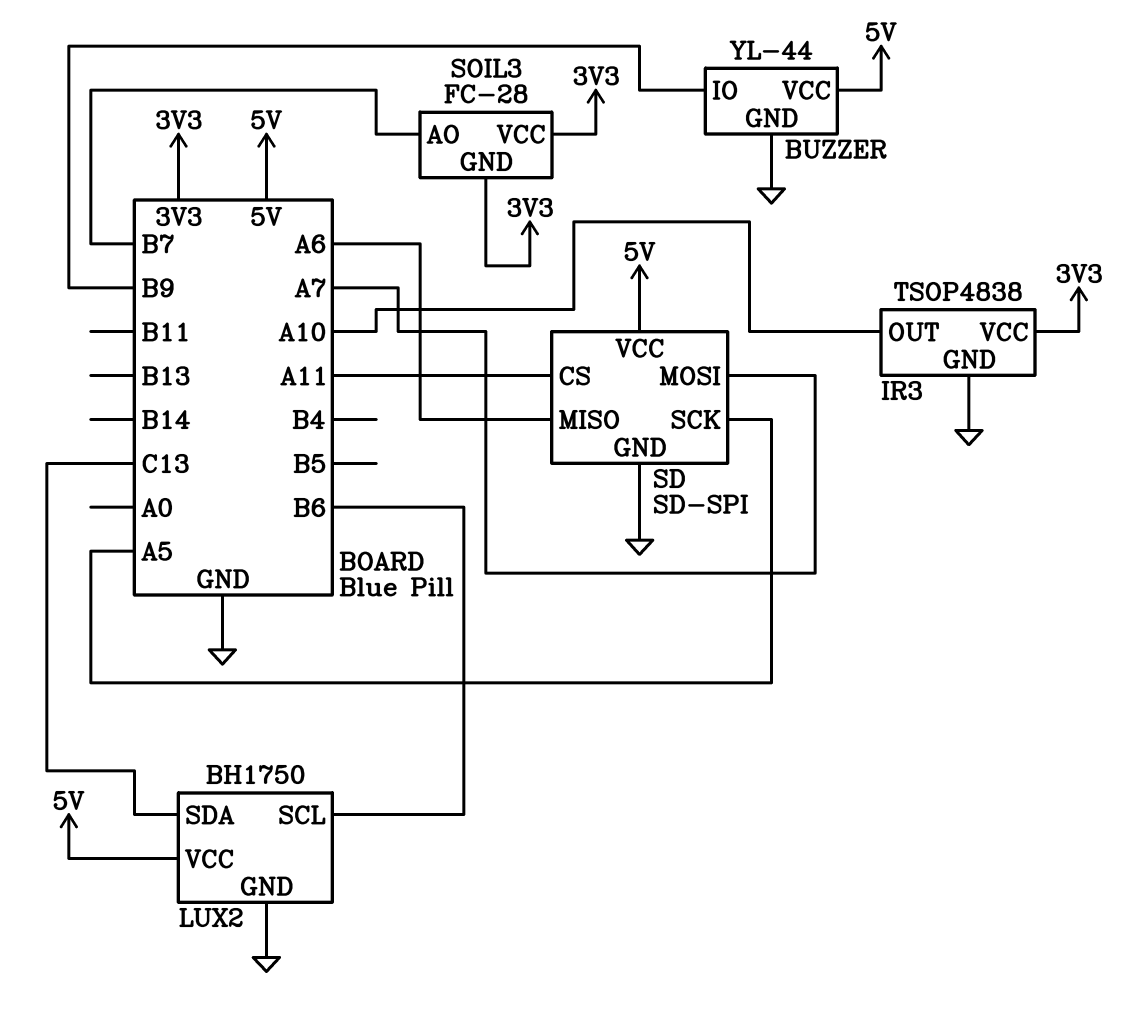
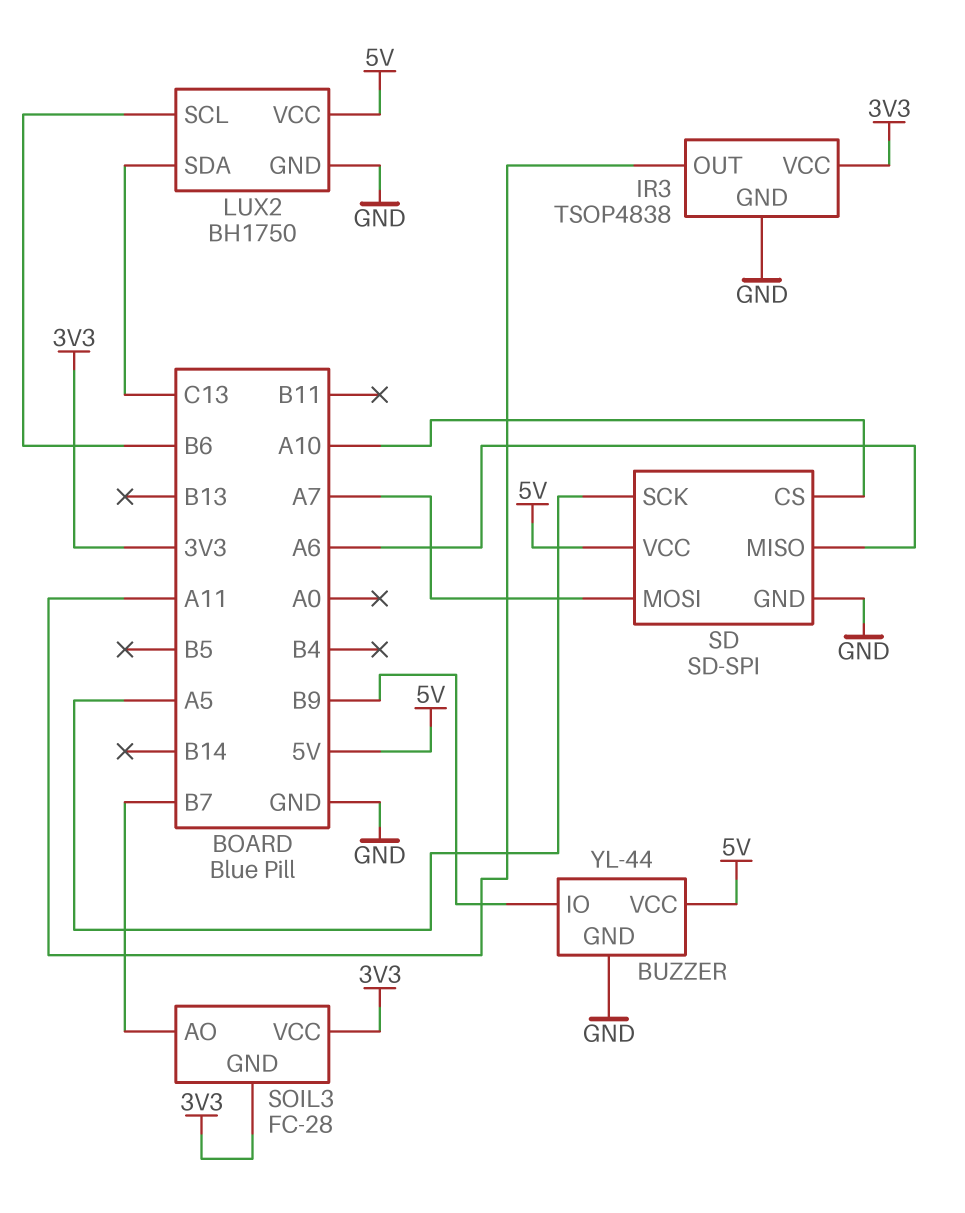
IR3 pin OUT: A10 -> A11
SD pin CS: A11 -> A10

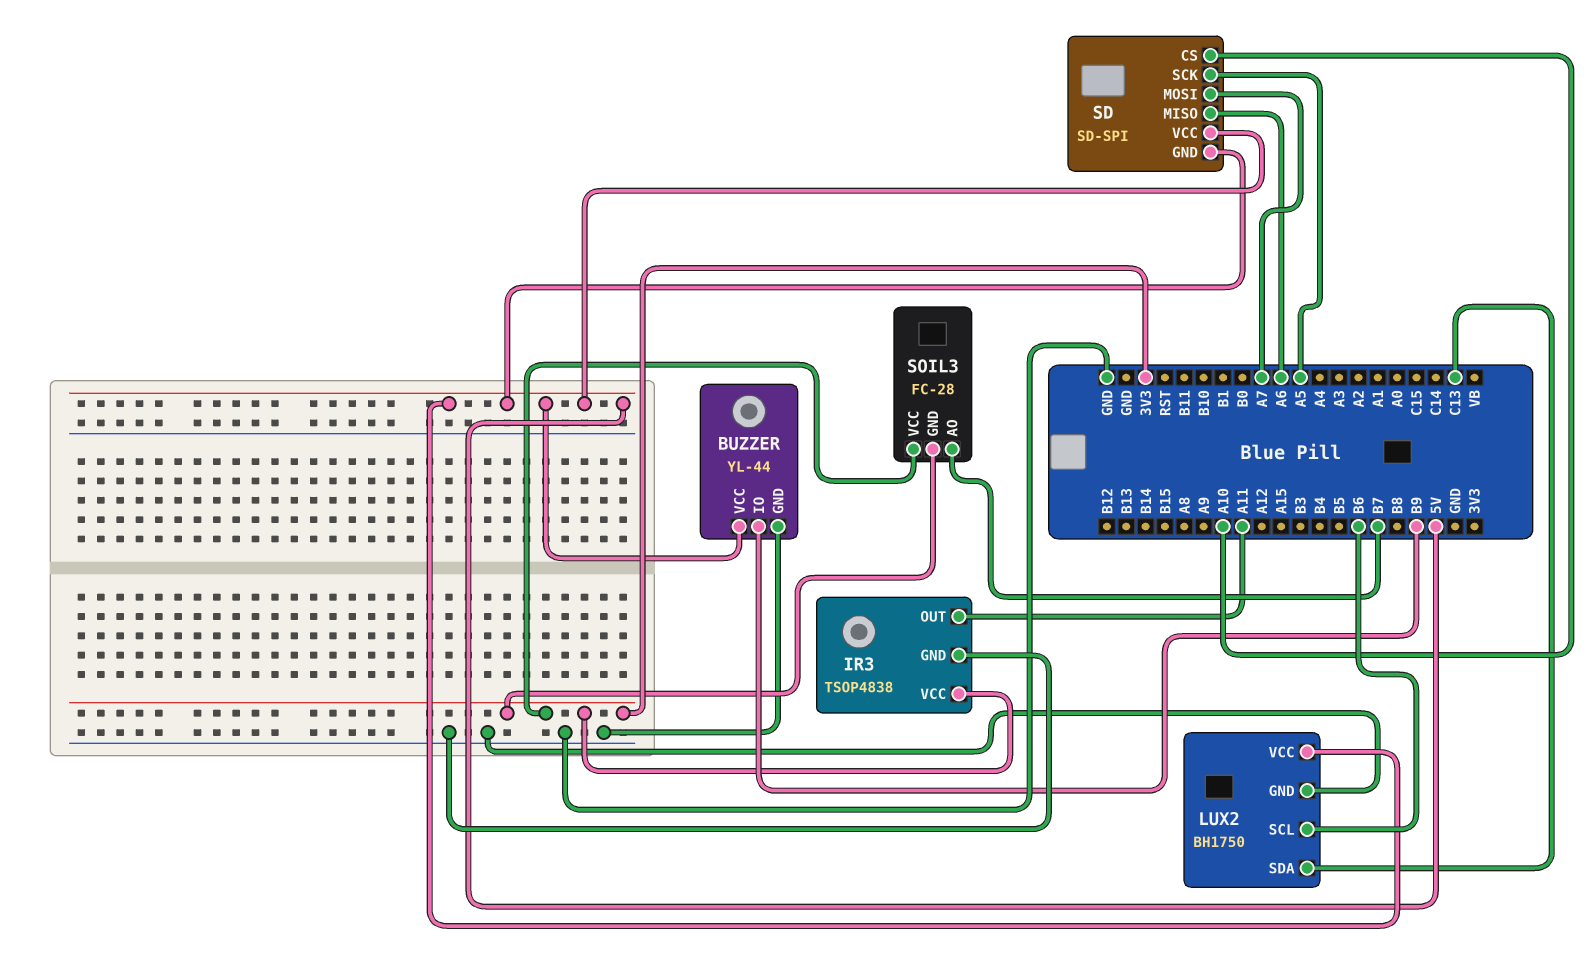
SD pin GND: GND -> 5V

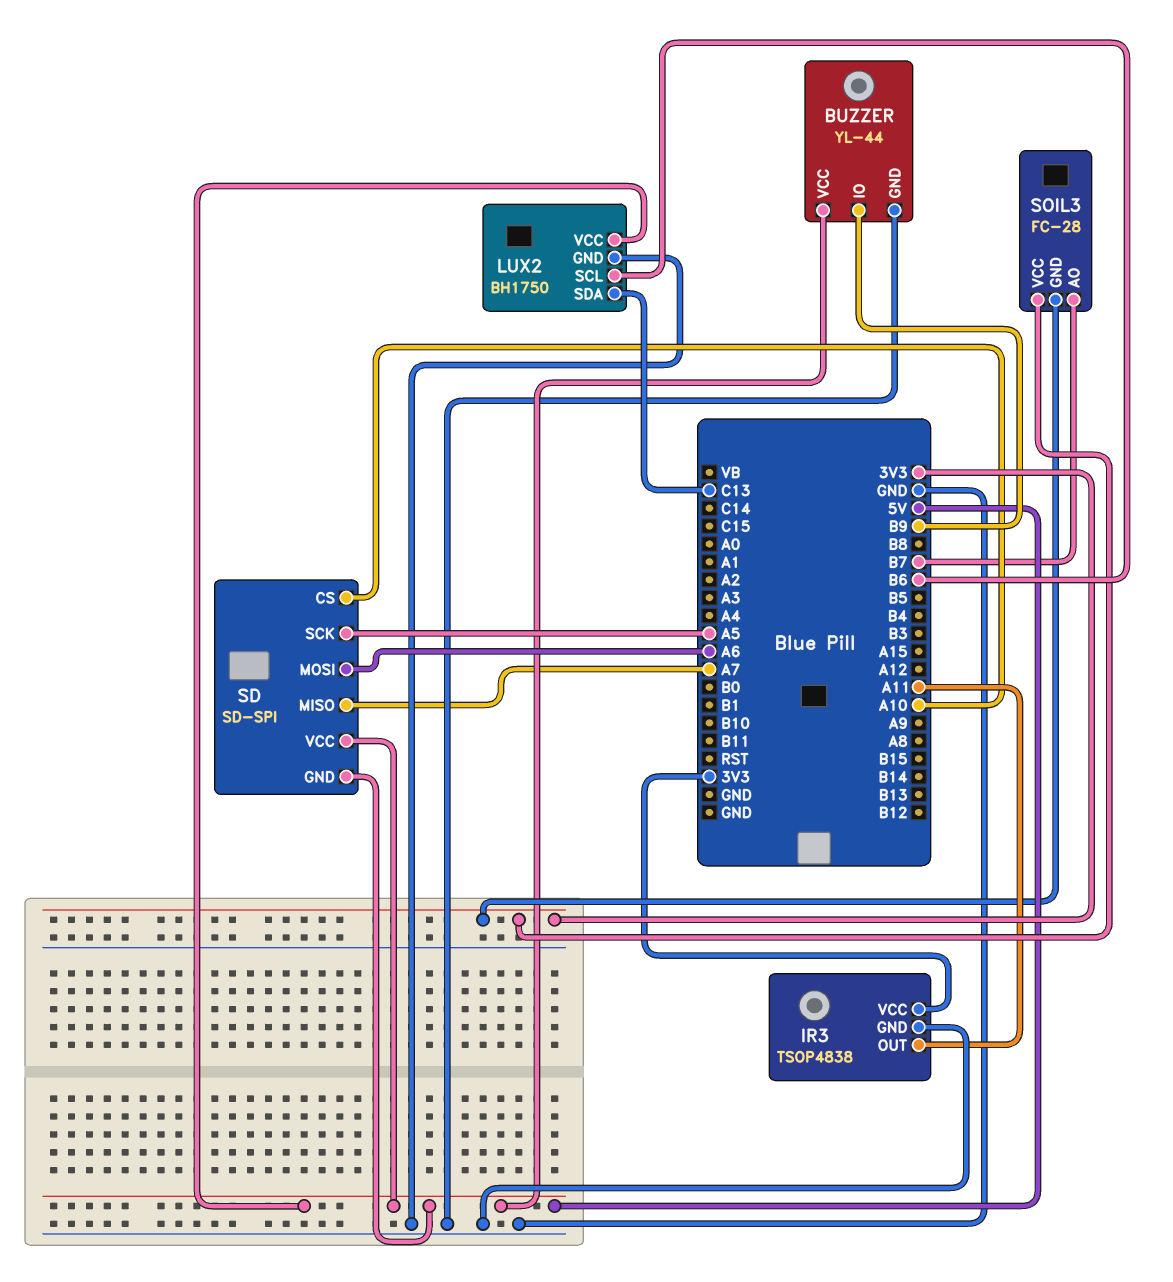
SD pin MISO: A6 -> A7
SD pin MOSI: A7 -> A6

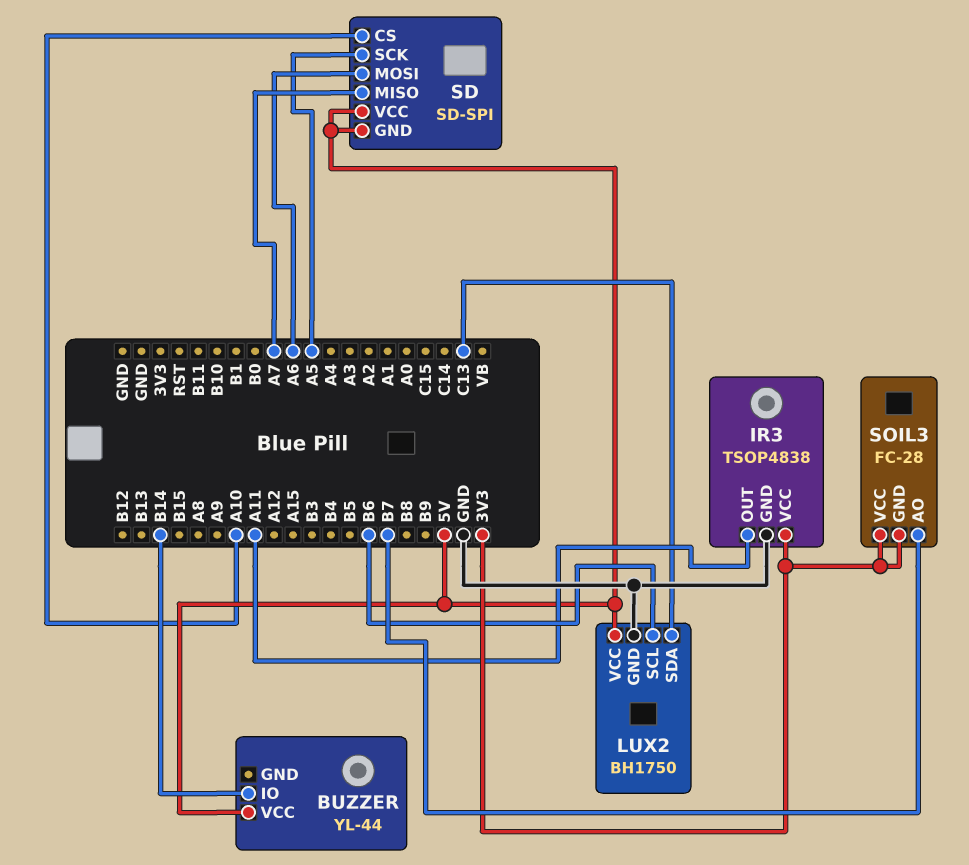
BUZZER pin GND: GND -> none
BUZZER pin IO: B9 -> B14

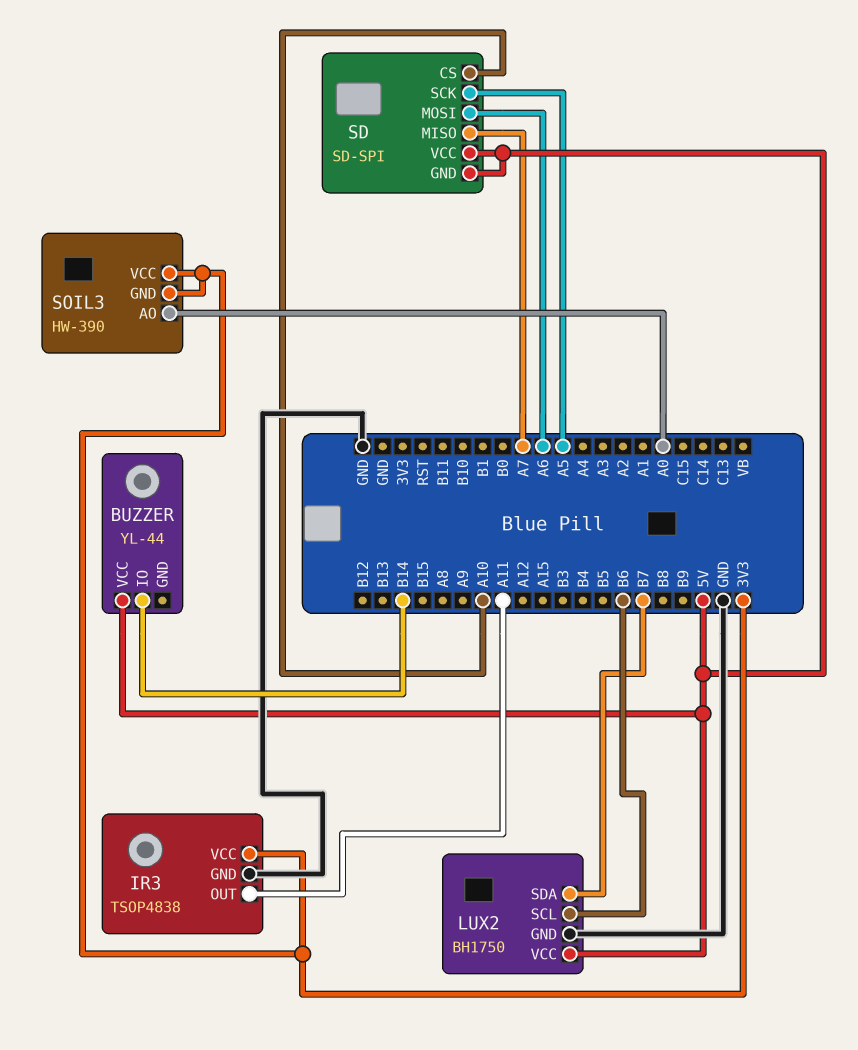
LUX2 pin SDA: C13 -> B7
SOIL3: FC-28 -> HW-390
SOIL3 pin AO: B7 -> A0

